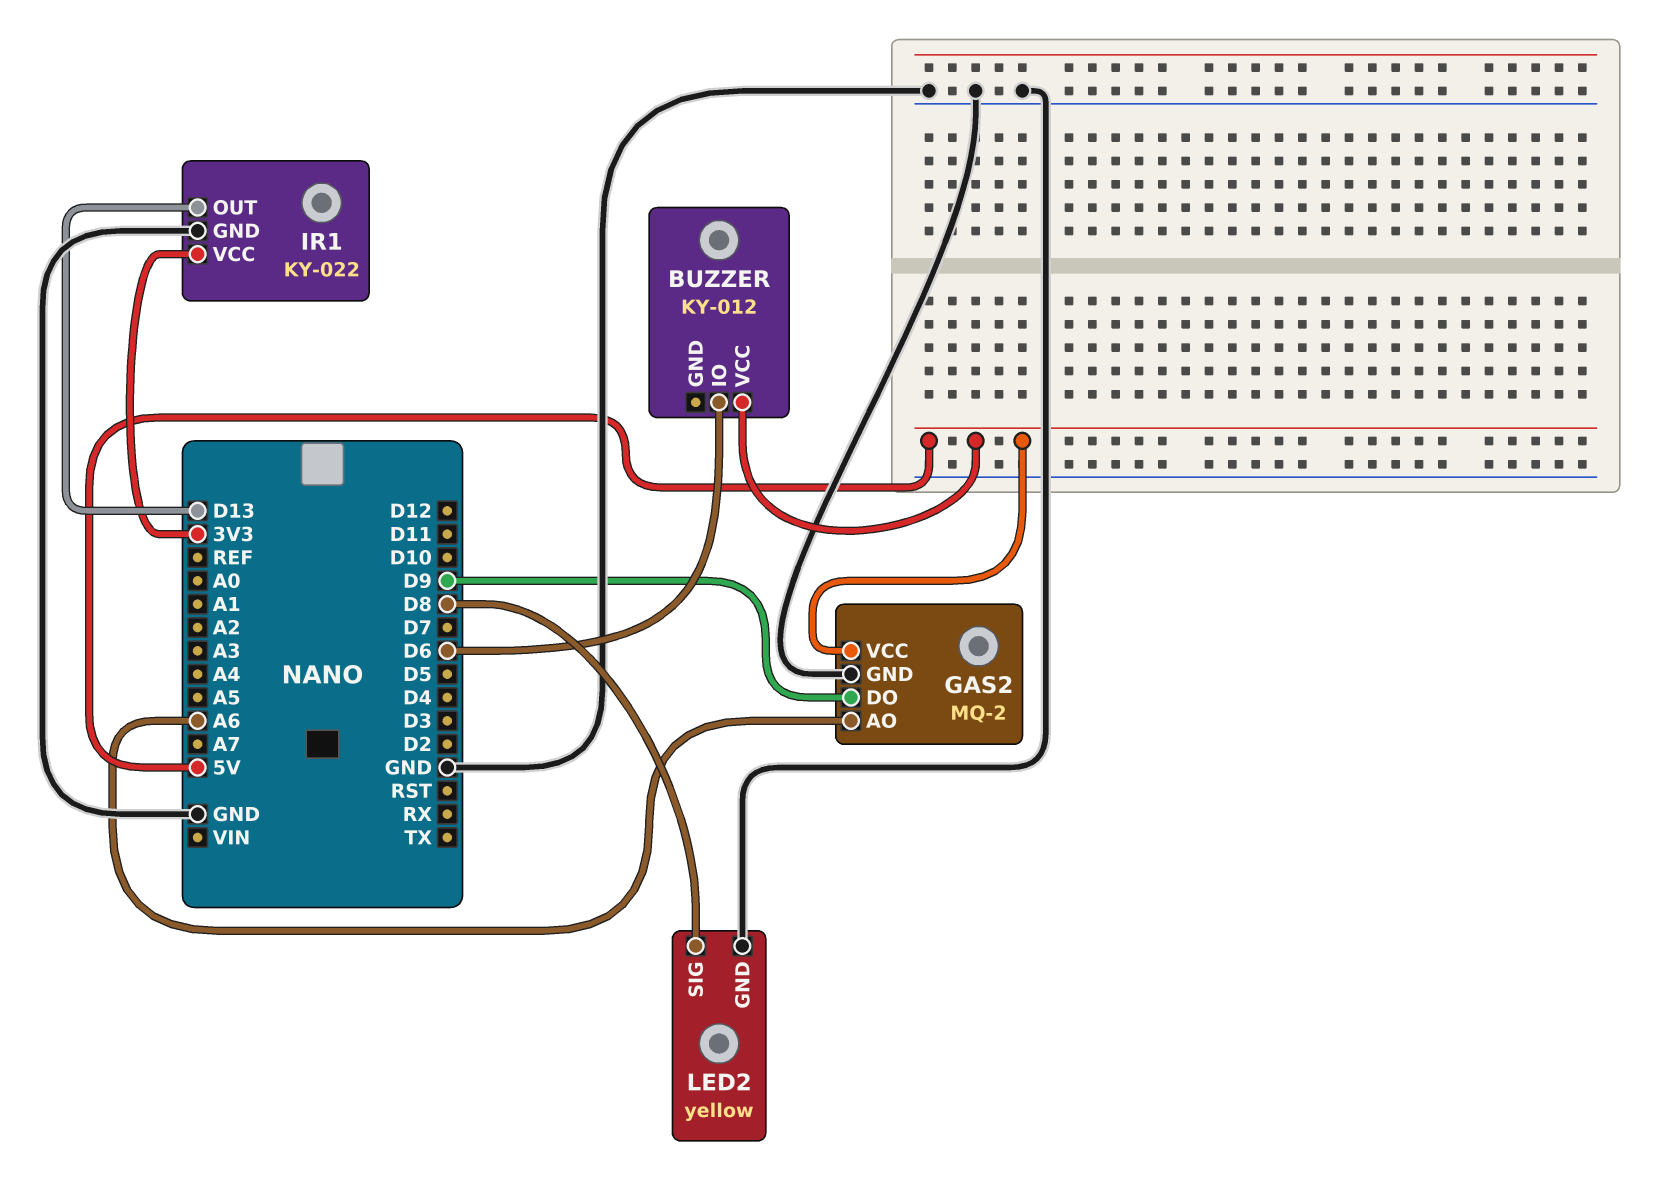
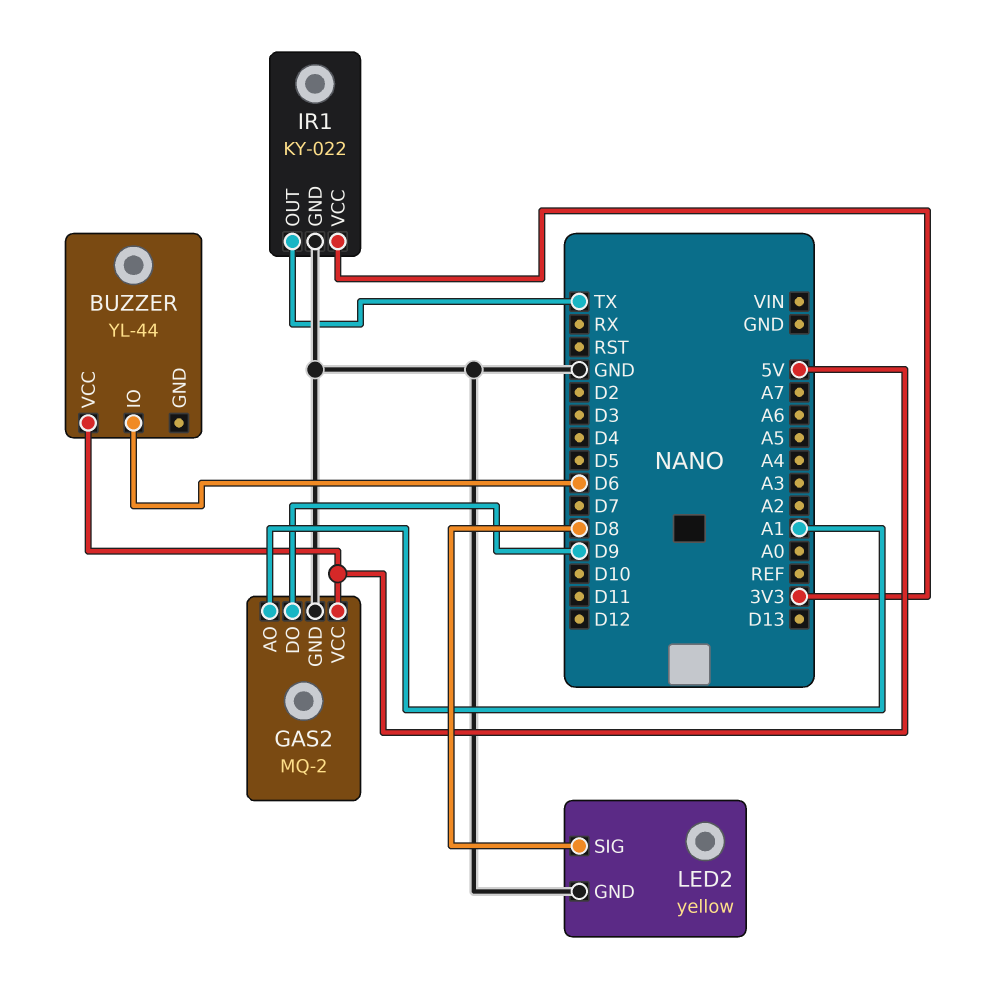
BUZZER: KY-012 -> YL-44
GAS2 pin AO: A6 -> A1
IR1 pin OUT: D13 -> TX

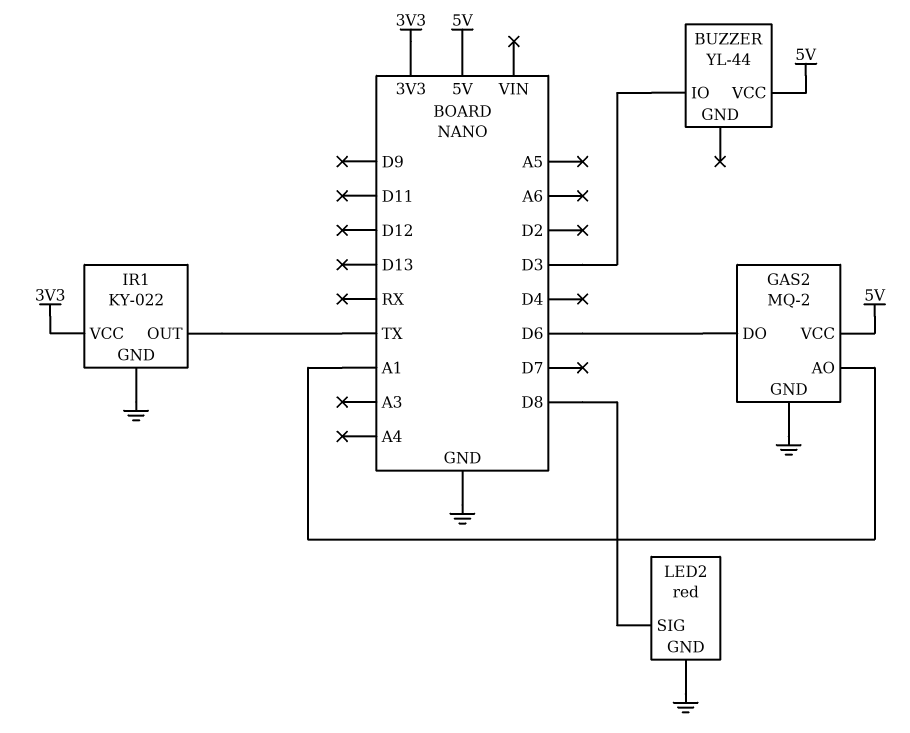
BUZZER pin IO: D6 -> D3
GAS2 pin DO: D9 -> D6
LED2: yellow -> red

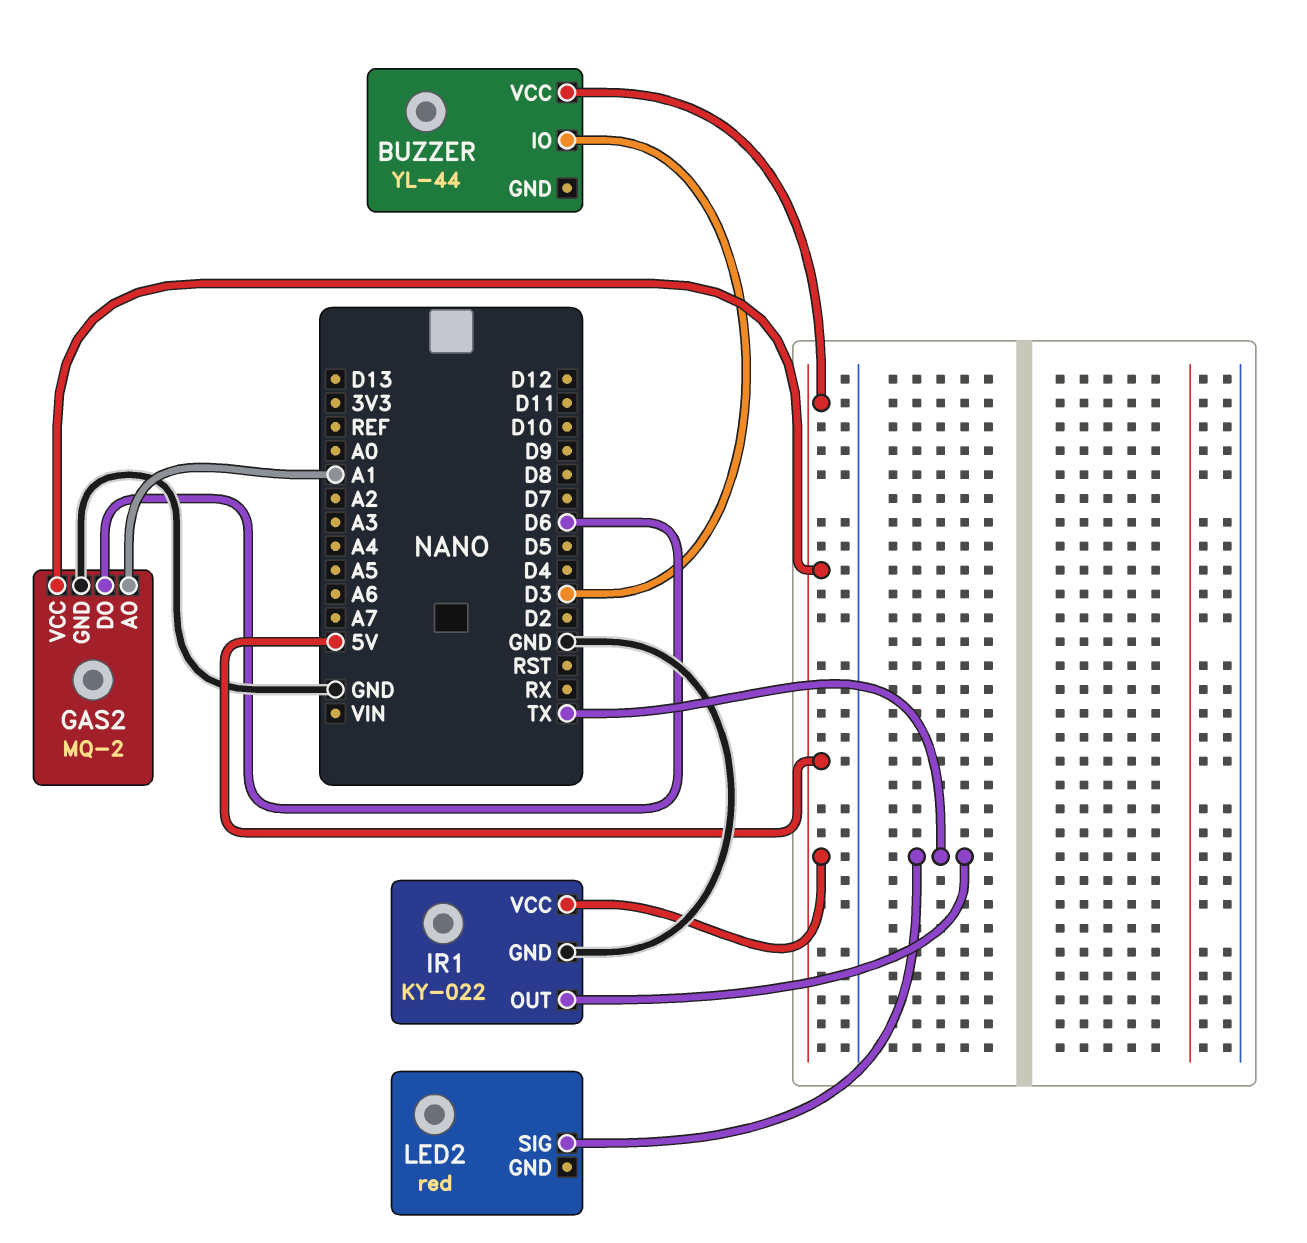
IR1 pin VCC: 3V3 -> 5V
LED2 pin GND: GND -> none
LED2 pin SIG: D8 -> TX

